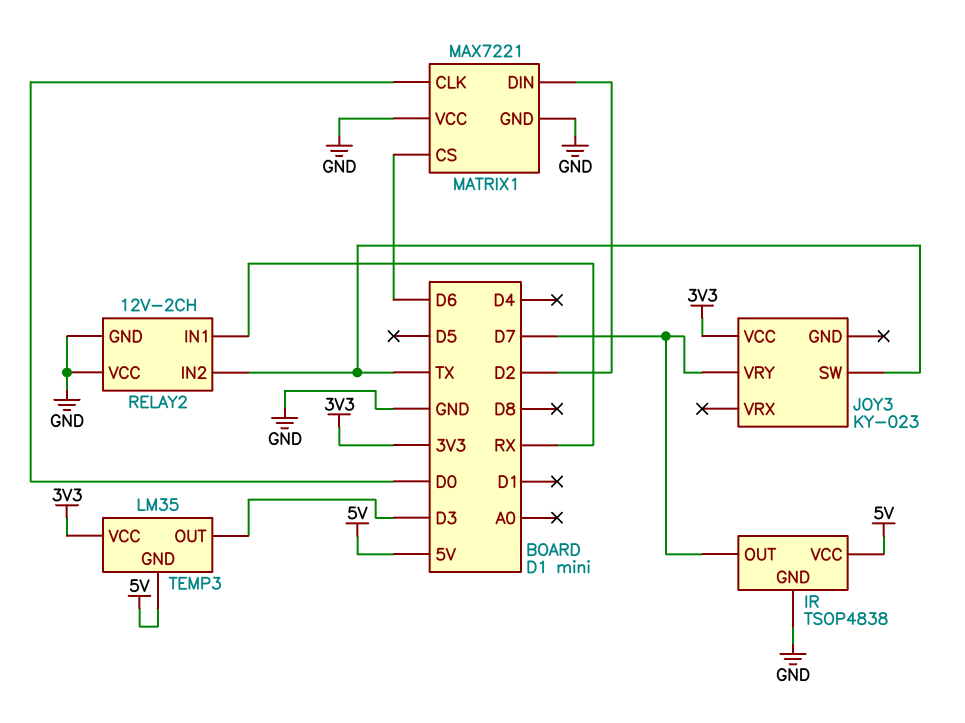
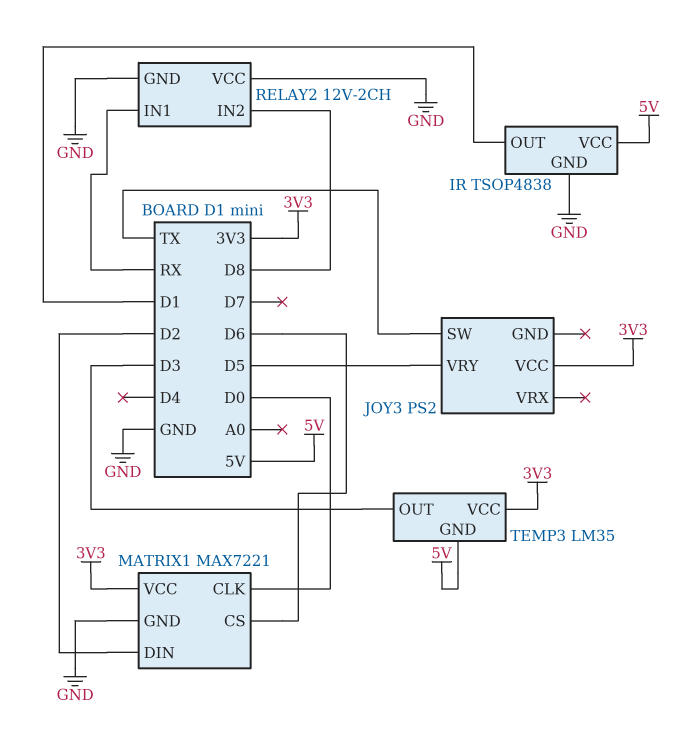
IR pin OUT: D7 -> D1
JOY3: KY-023 -> PS2
JOY3 pin VRY: D7 -> D5
MATRIX1 pin VCC: GND -> 3V3
RELAY2 pin IN2: TX -> D8

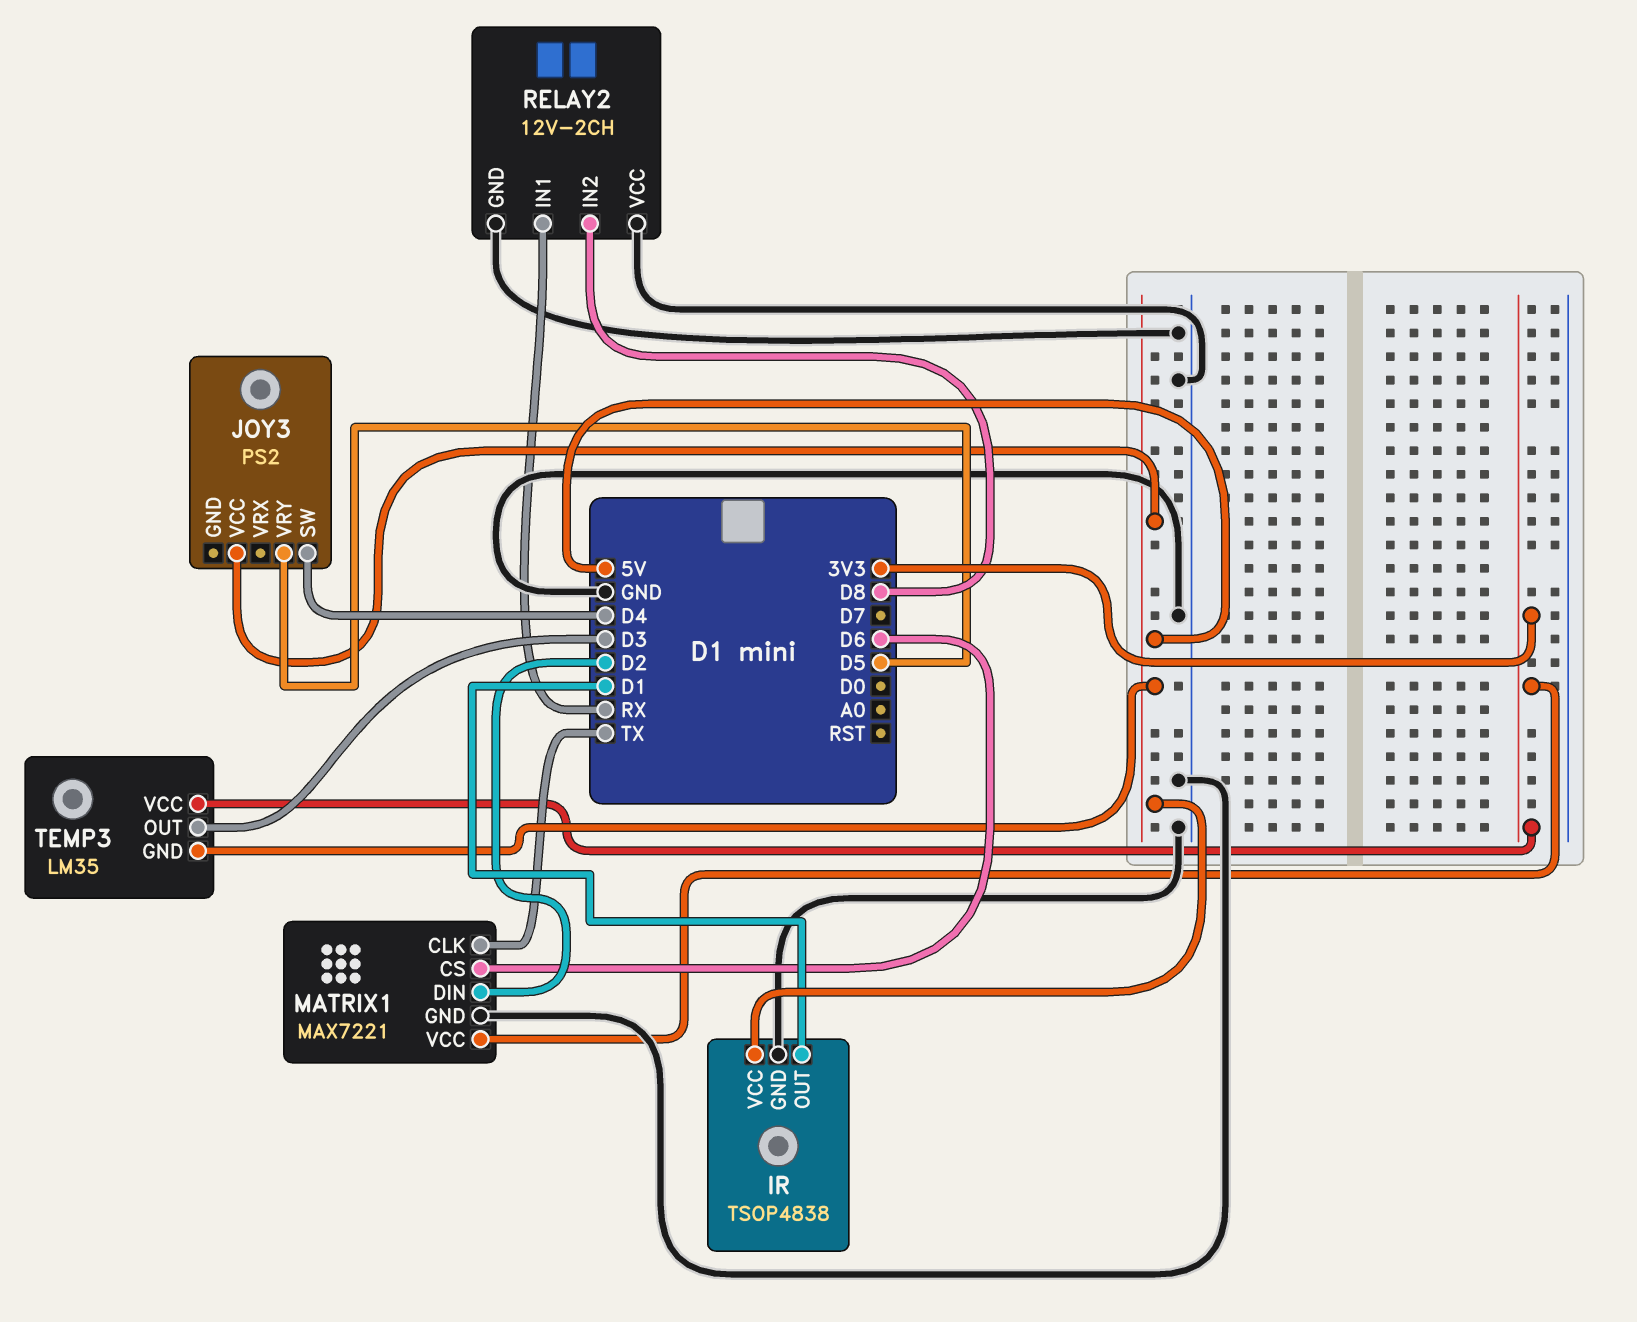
JOY3 pin SW: TX -> D4
JOY3 pin VCC: 3V3 -> 5V
MATRIX1 pin CLK: D0 -> TX

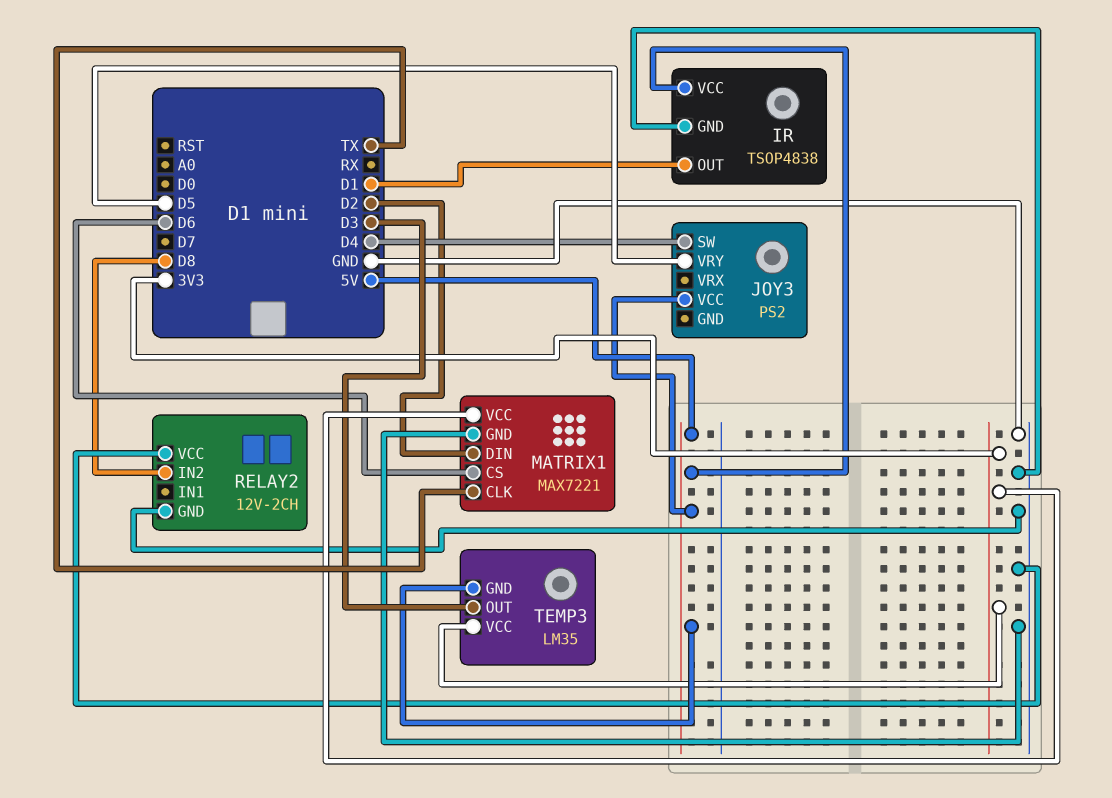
RELAY2 pin IN1: RX -> none

